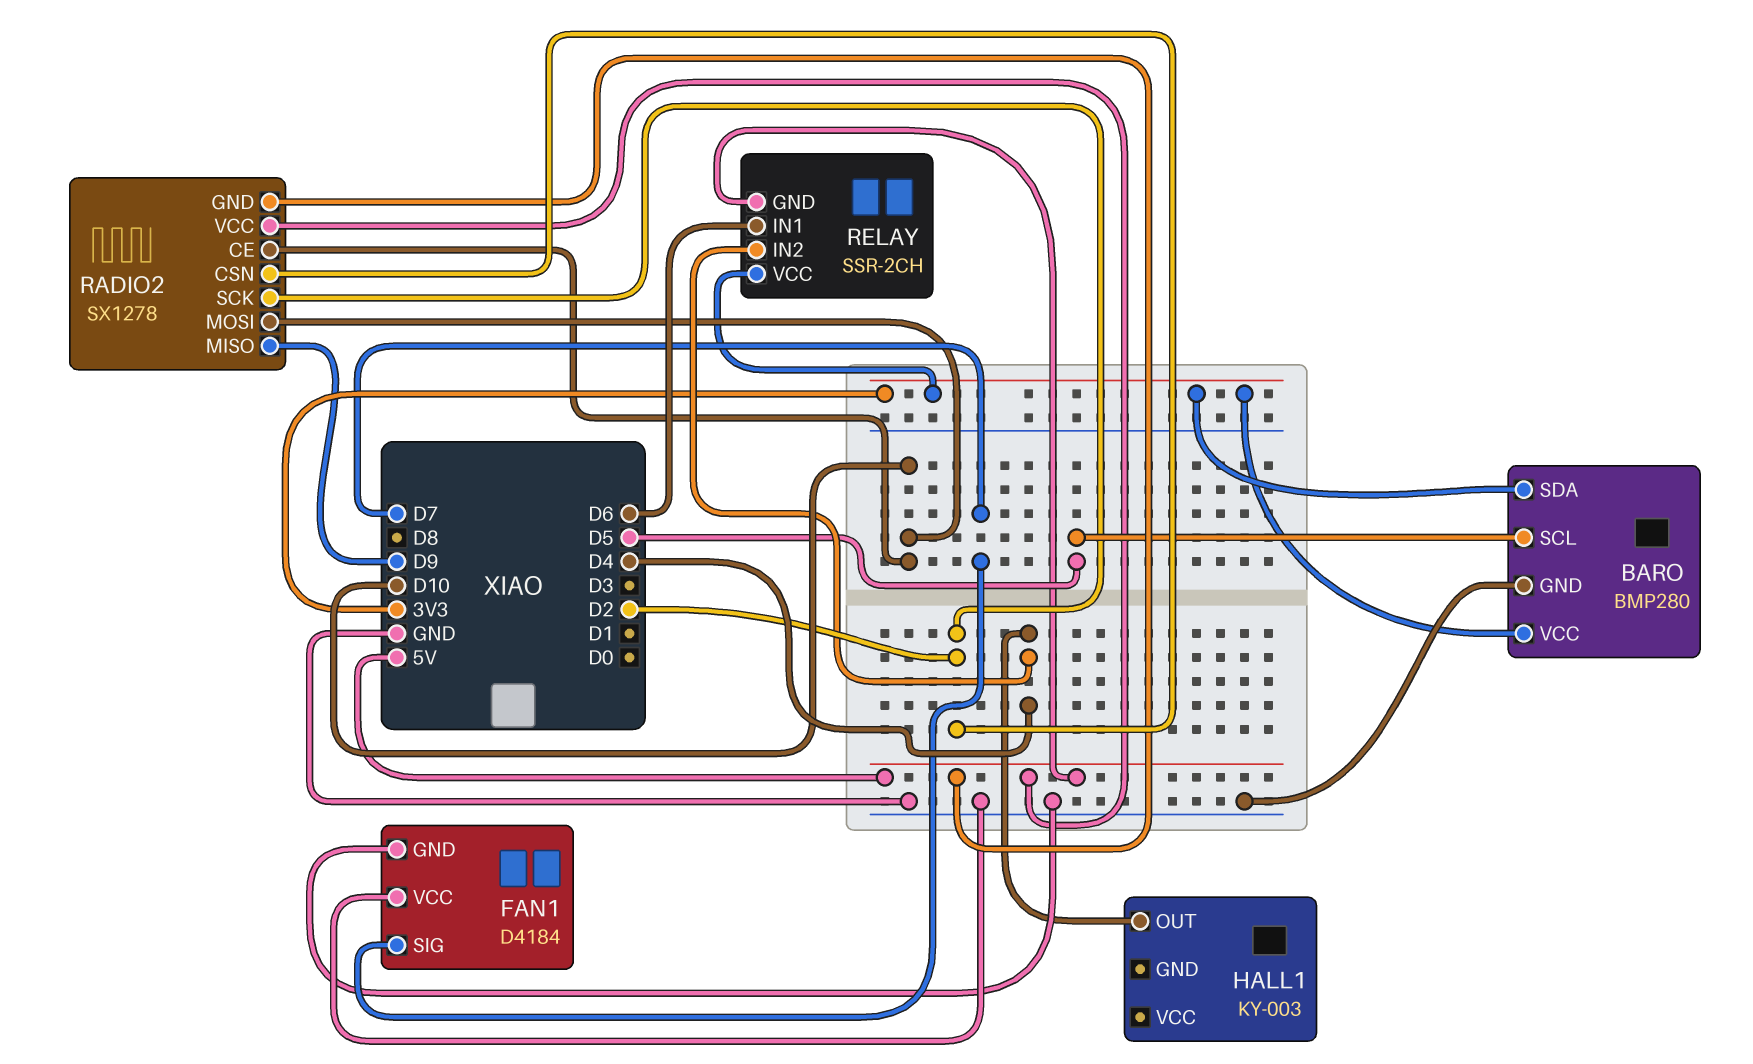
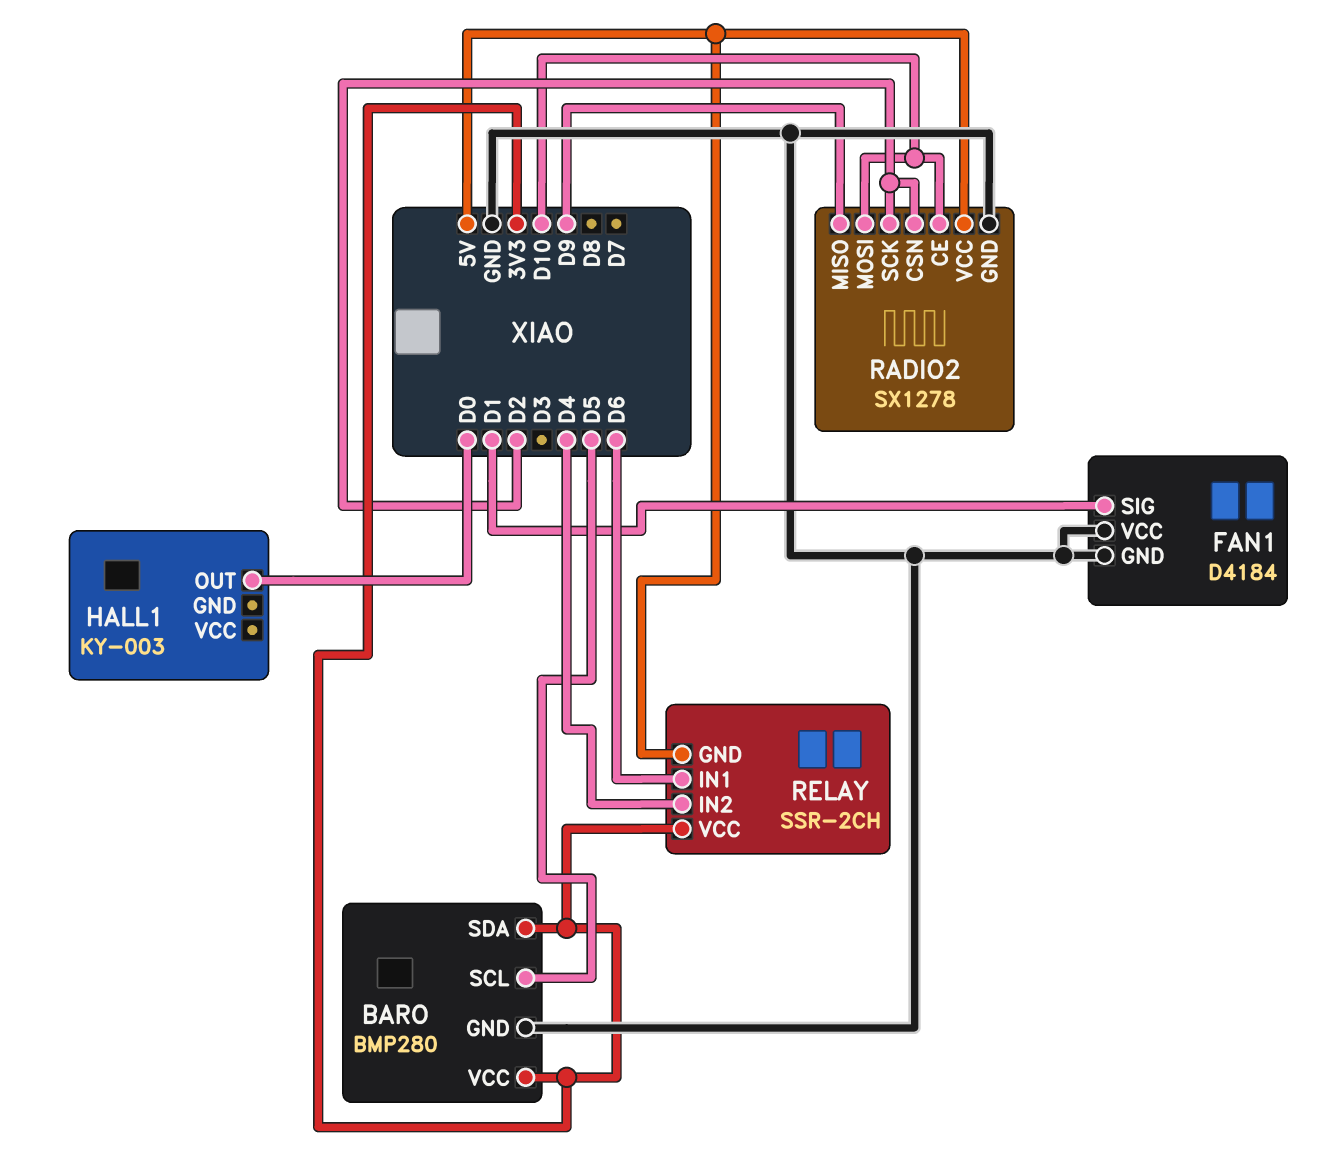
FAN1 pin SIG: D7 -> D1
HALL1 pin OUT: D4 -> D0
RADIO2 pin GND: 5V -> GND

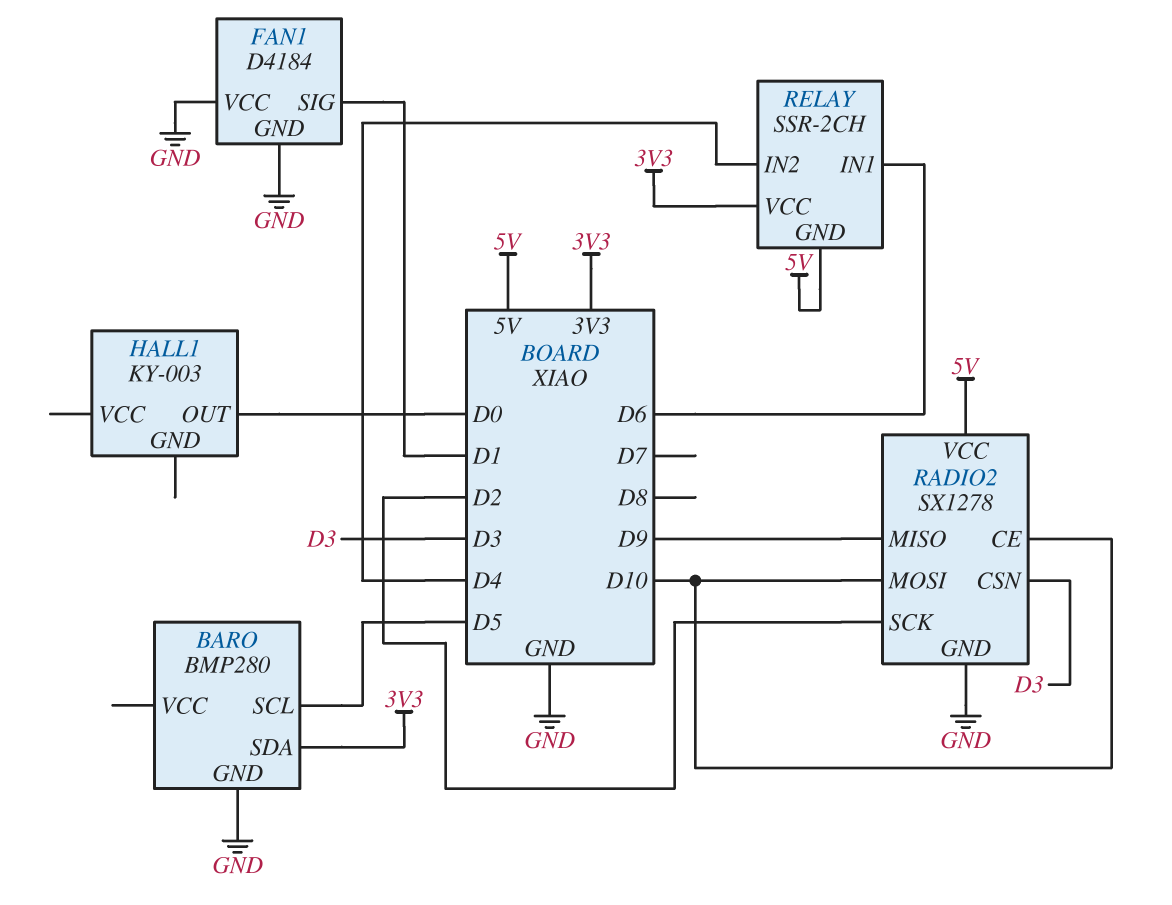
BARO pin VCC: 3V3 -> none
RADIO2 pin CSN: D2 -> D3

